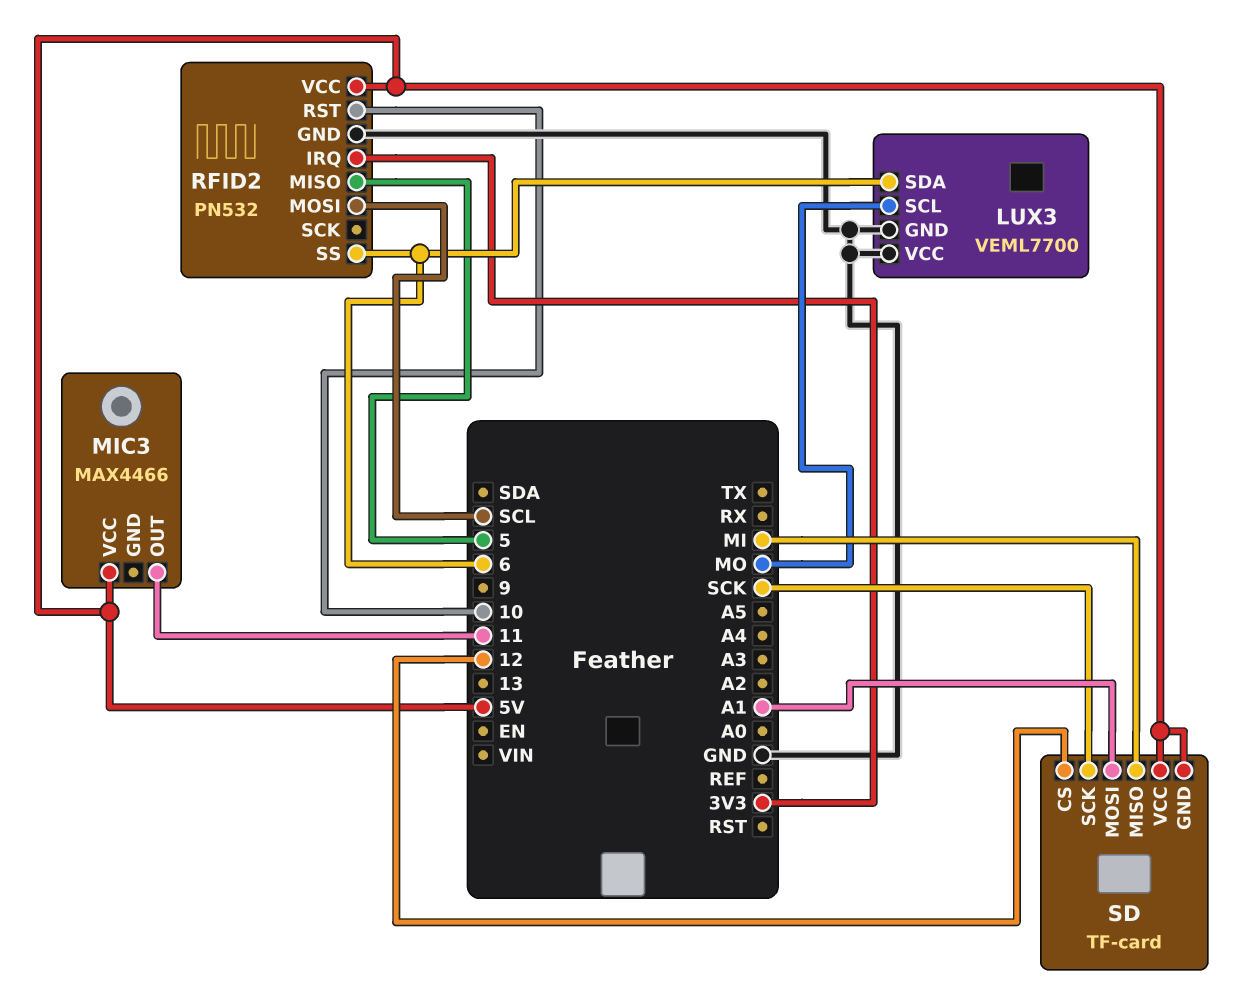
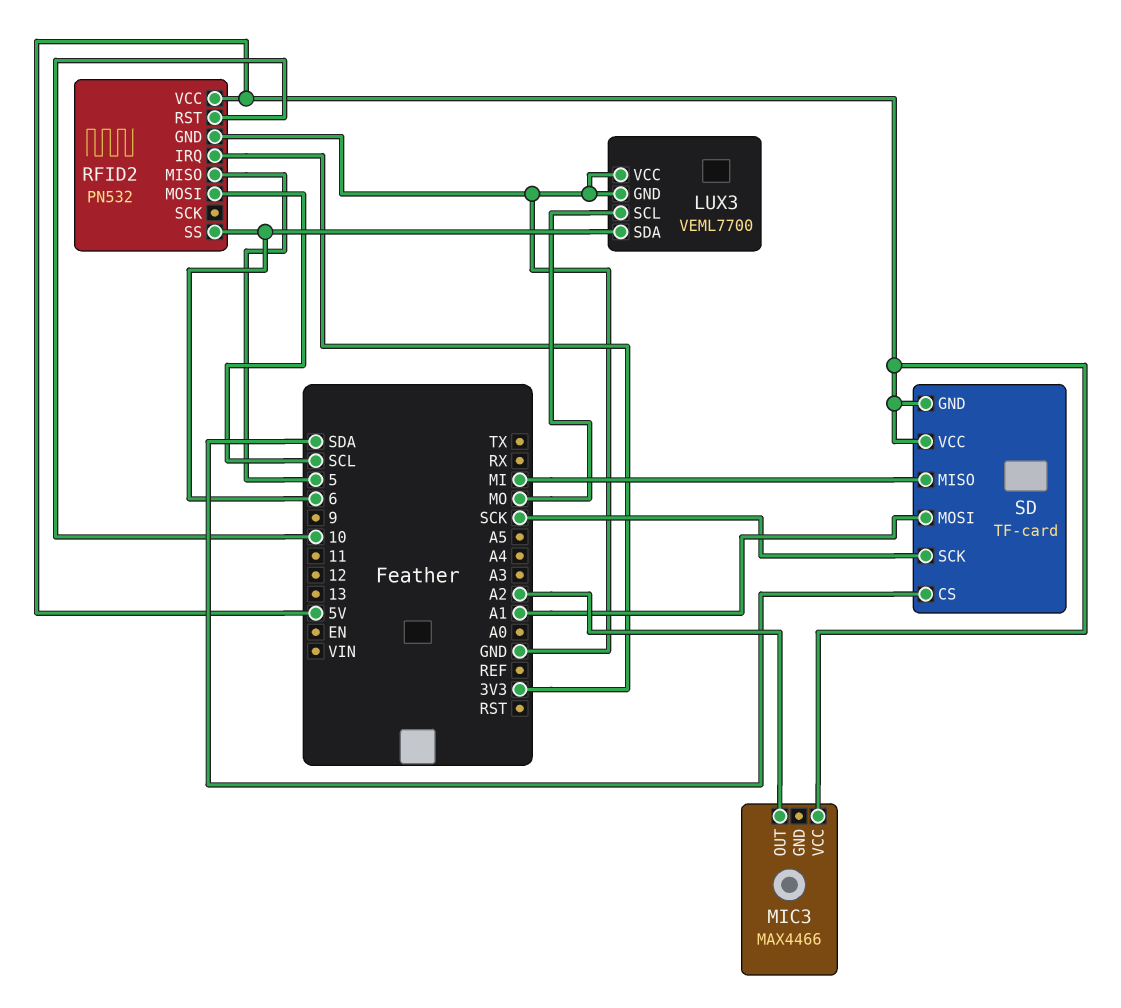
MIC3 pin OUT: 11 -> A2
SD pin CS: 12 -> SDA

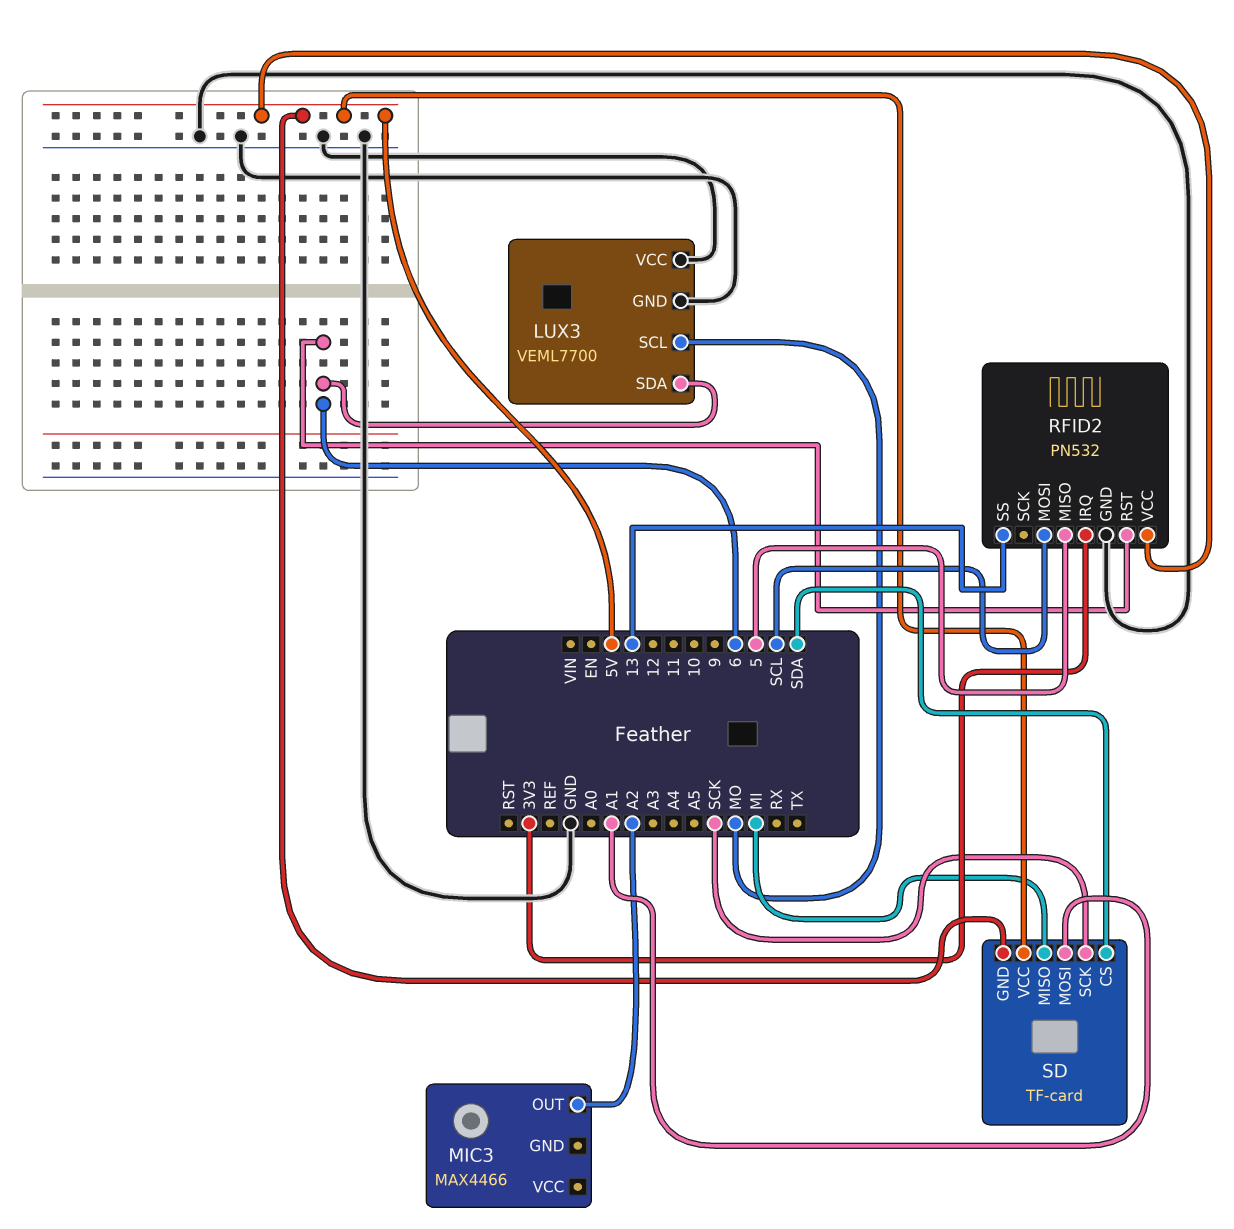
MIC3 pin VCC: 5V -> none
RFID2 pin RST: 10 -> 6
RFID2 pin SS: 6 -> 13

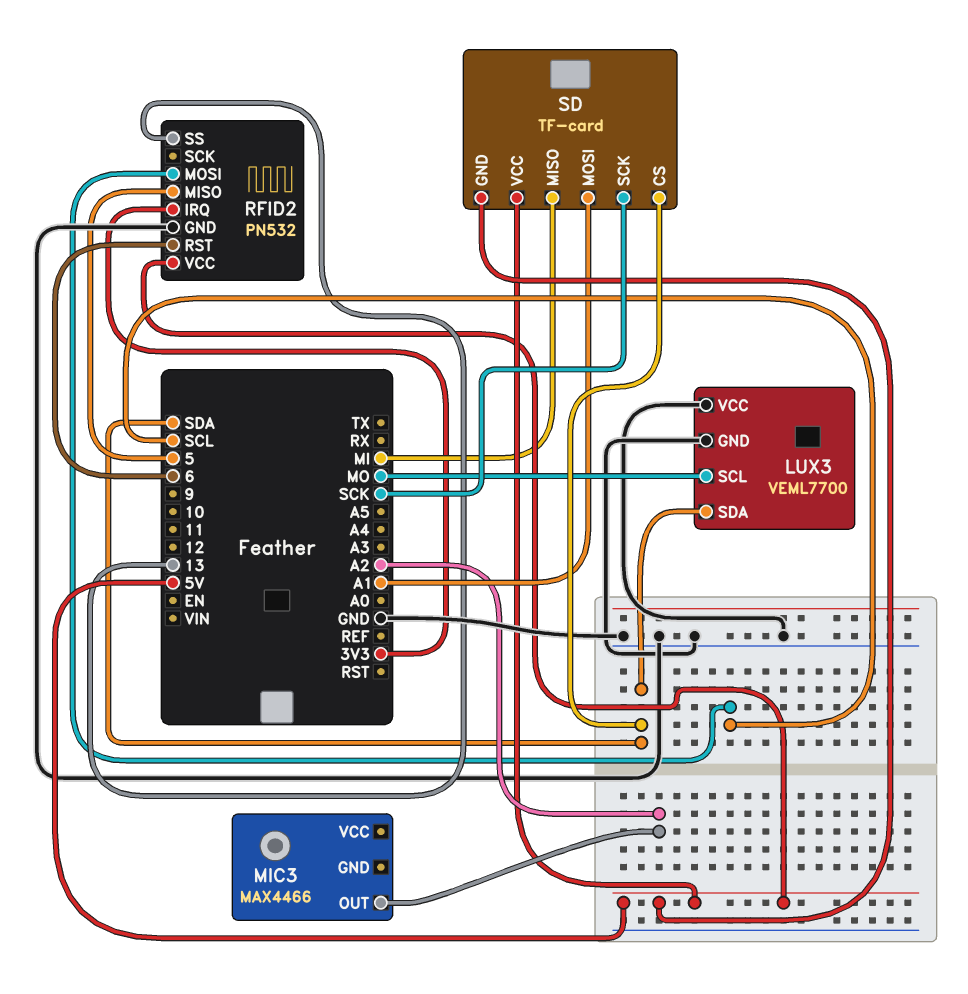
LUX3 pin SDA: 6 -> SDA

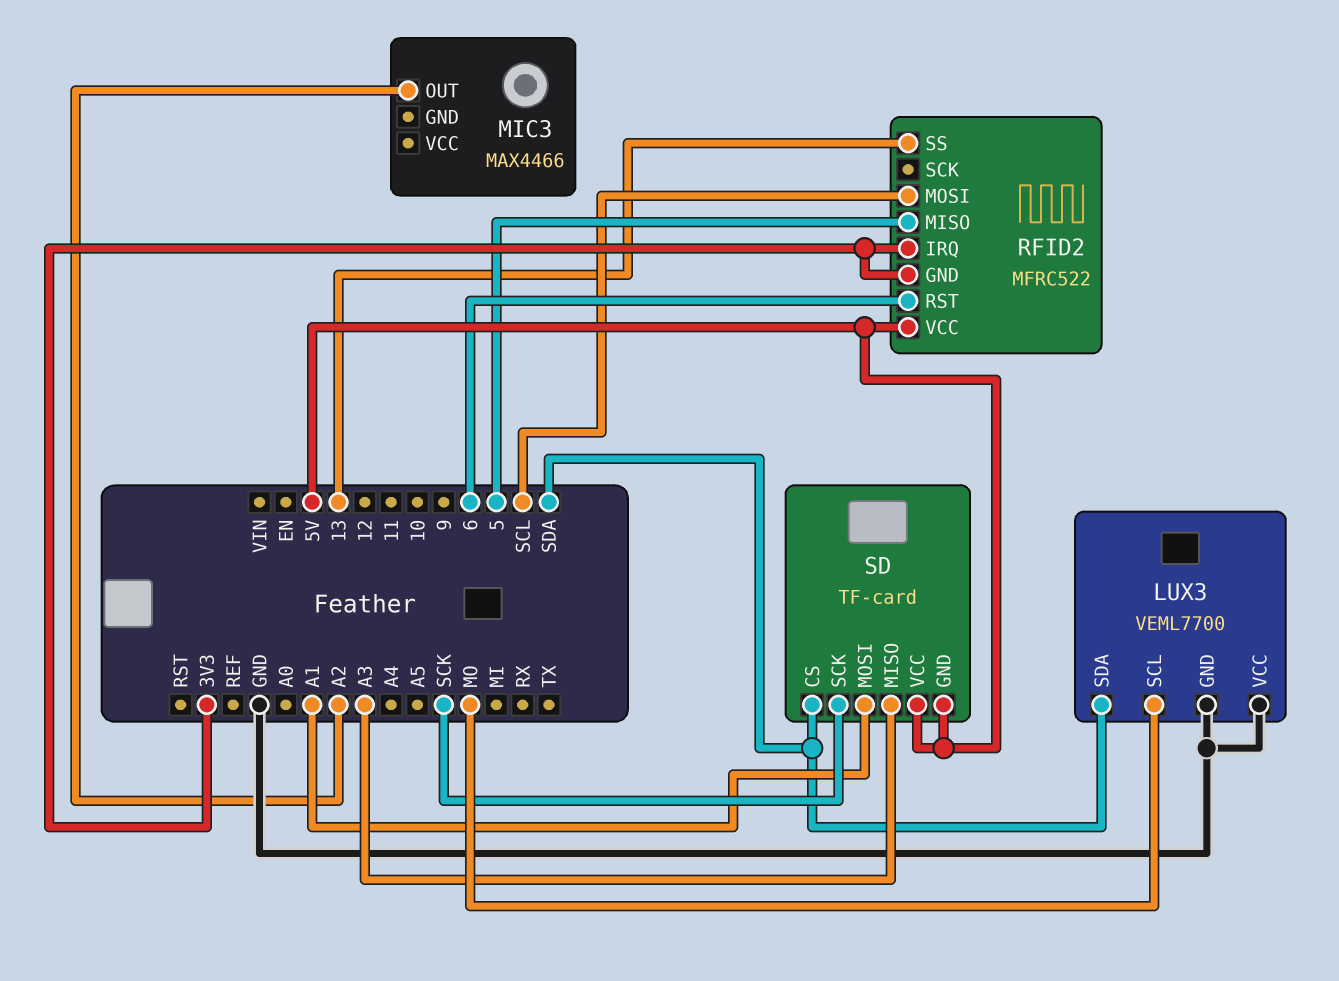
RFID2: PN532 -> MFRC522
RFID2 pin GND: GND -> 3V3
SD pin MISO: MI -> A3

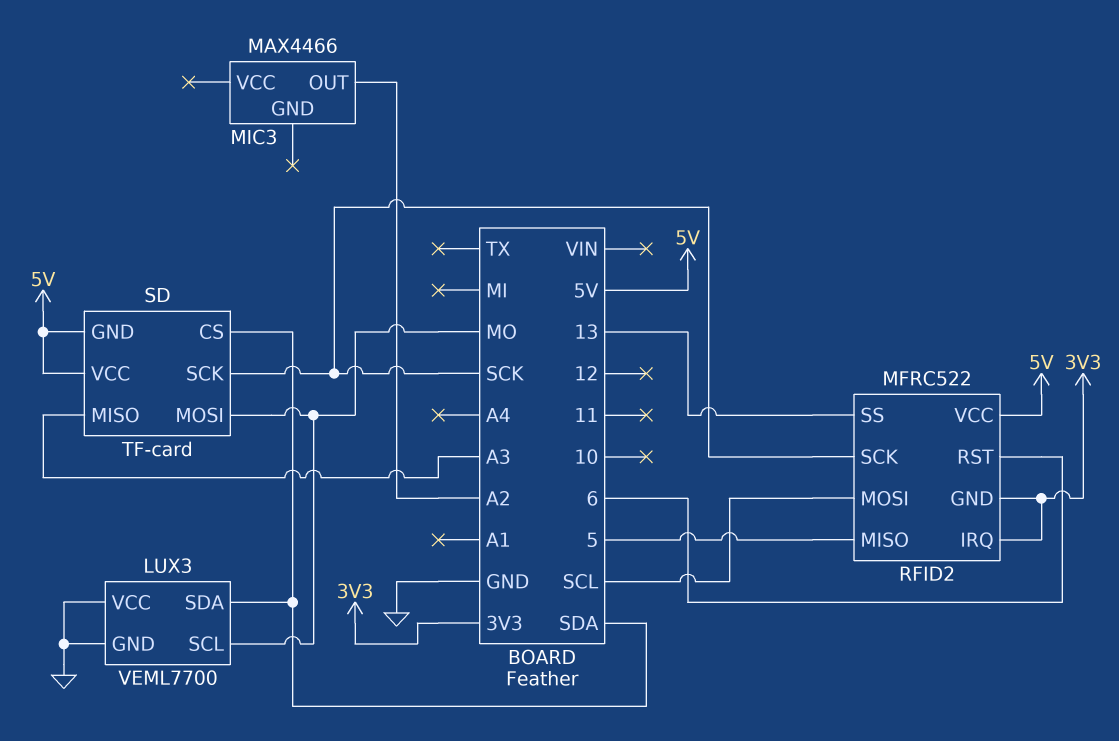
RFID2 pin SCK: none -> SCK
SD pin MOSI: A1 -> MO

